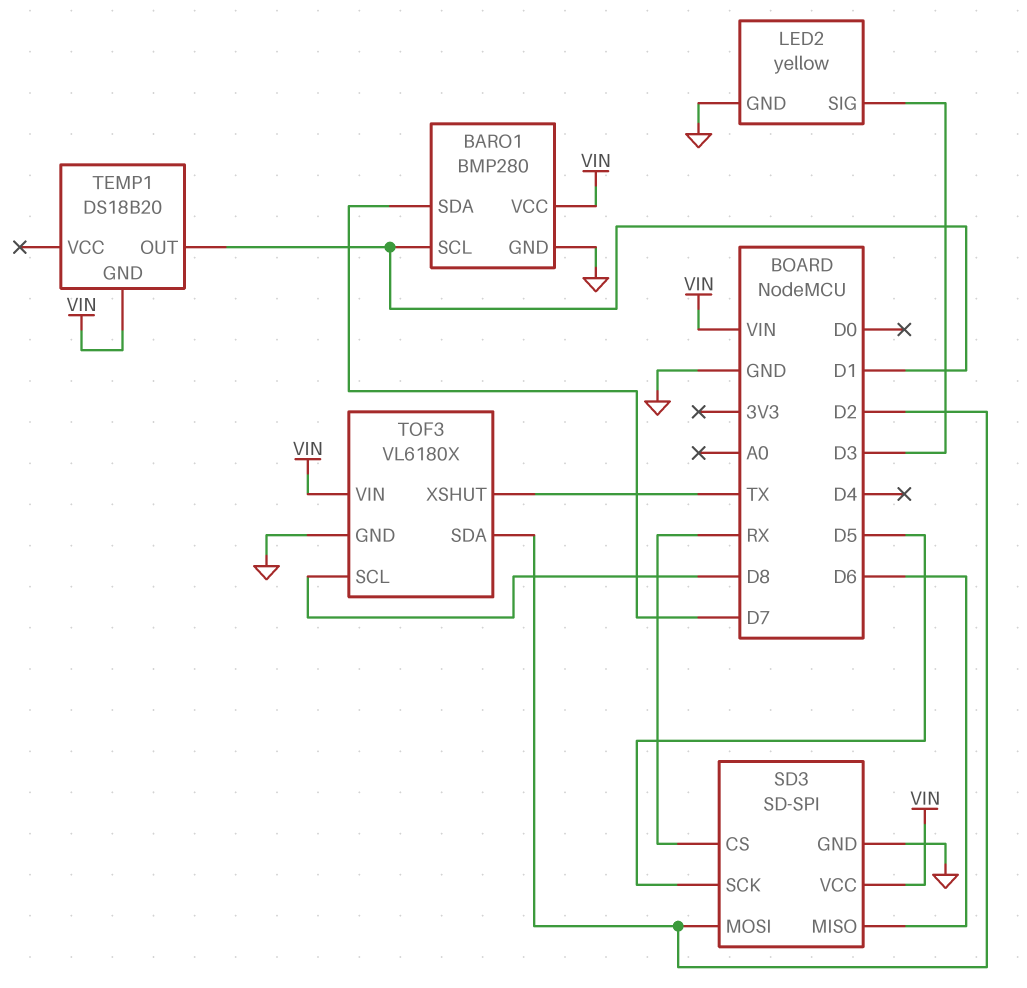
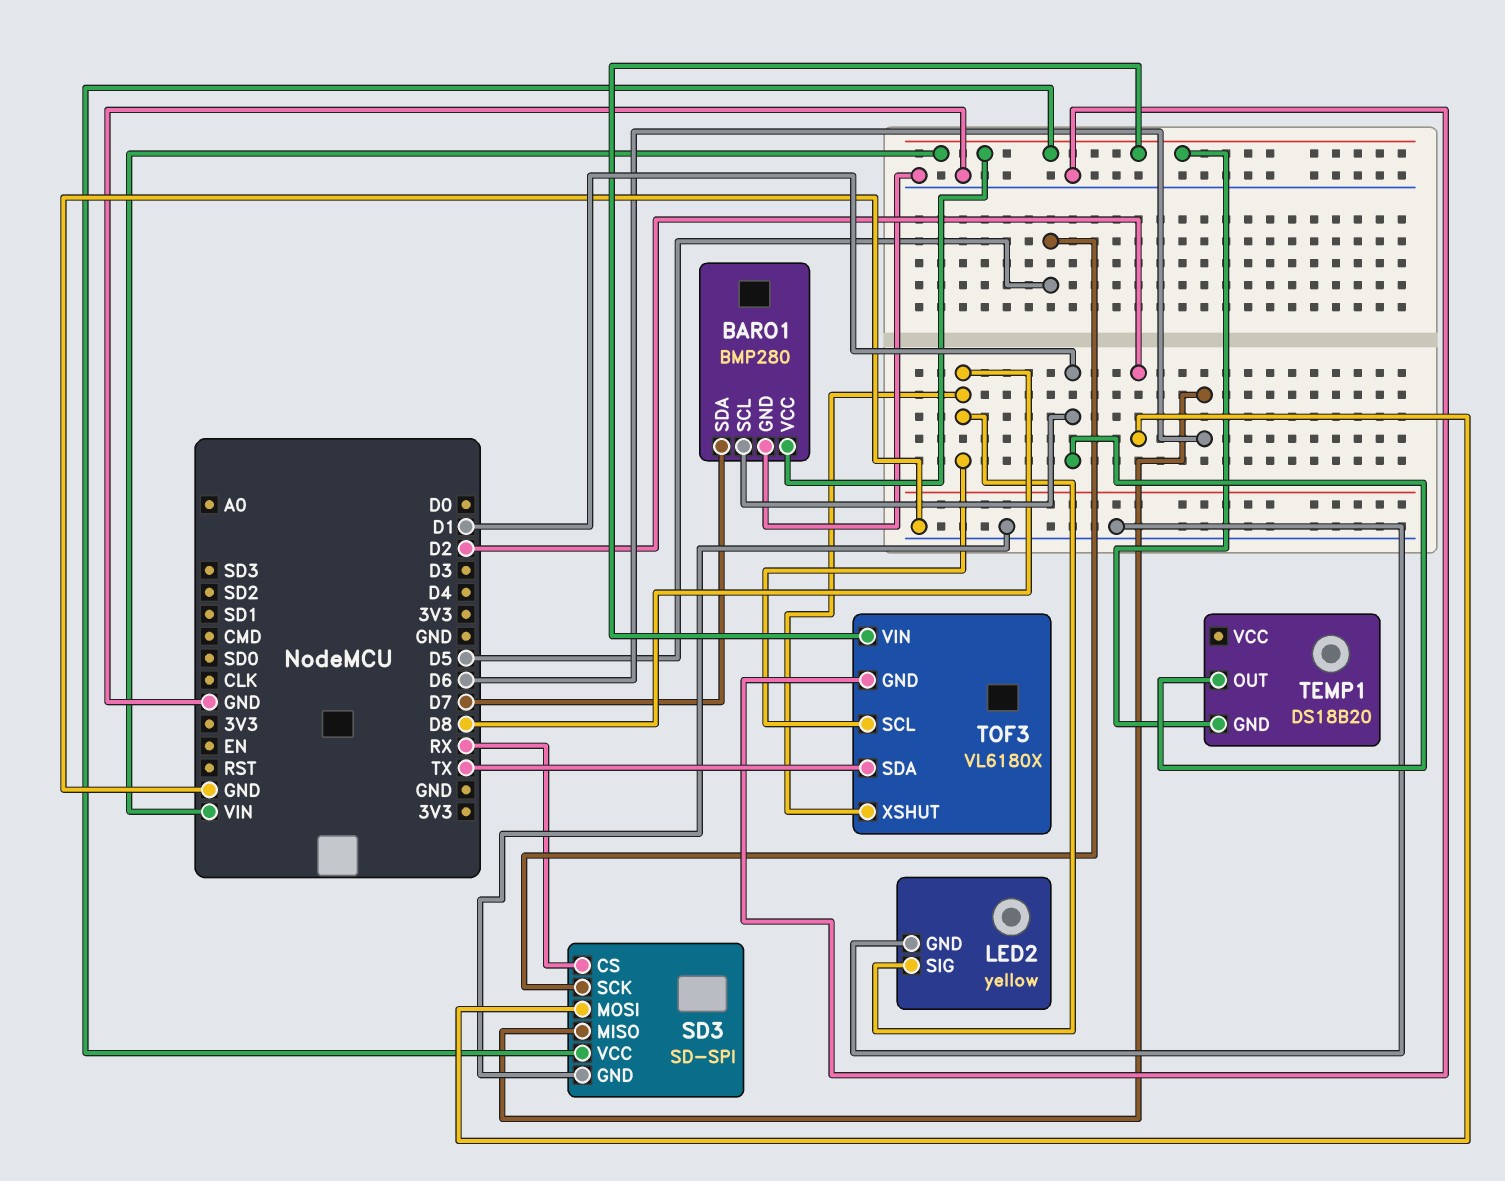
LED2 pin SIG: D3 -> D8
TOF3 pin SDA: D2 -> TX
TOF3 pin XSHUT: TX -> D8

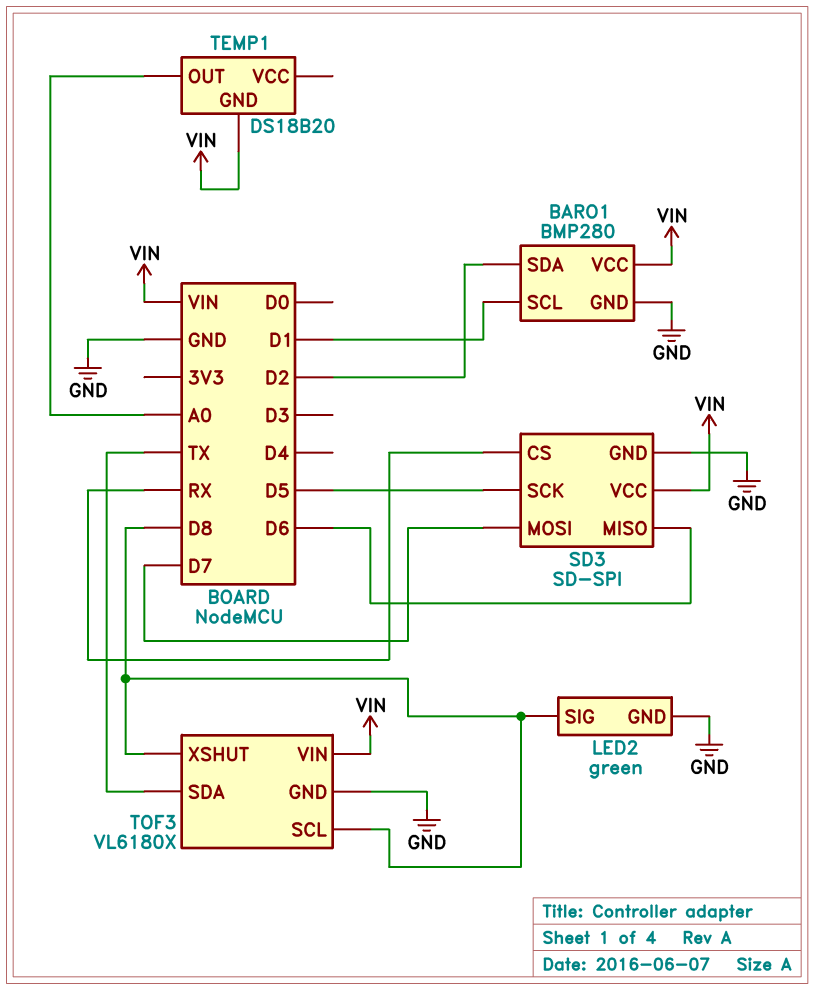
BARO1 pin SDA: D7 -> D2
LED2: yellow -> green
SD3 pin MOSI: D2 -> D7
TEMP1 pin OUT: D1 -> A0

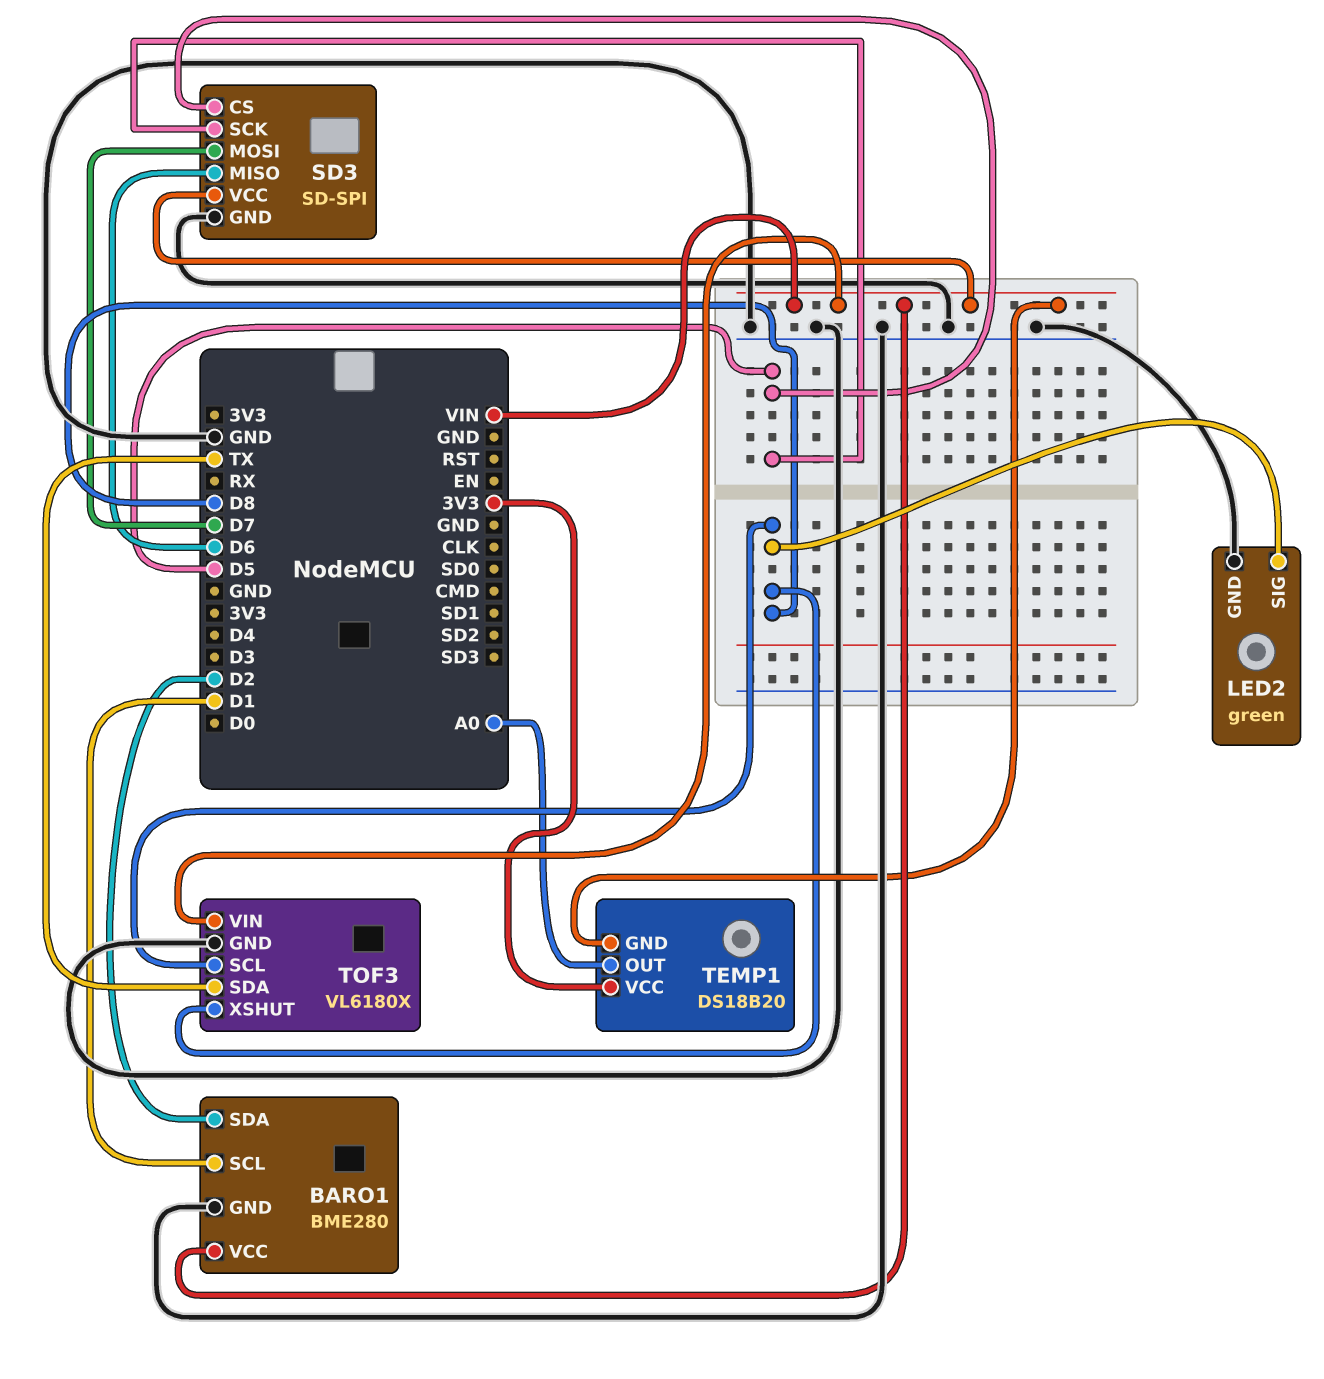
BARO1: BMP280 -> BME280
SD3 pin CS: RX -> D5
TEMP1 pin VCC: none -> 3V3

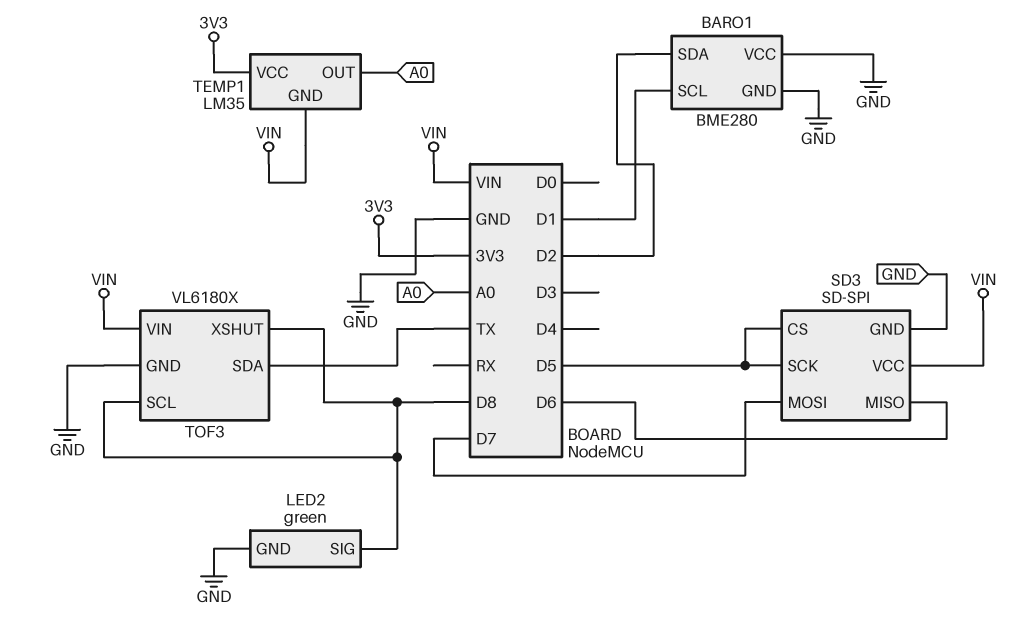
BARO1 pin VCC: VIN -> GND
TEMP1: DS18B20 -> LM35

